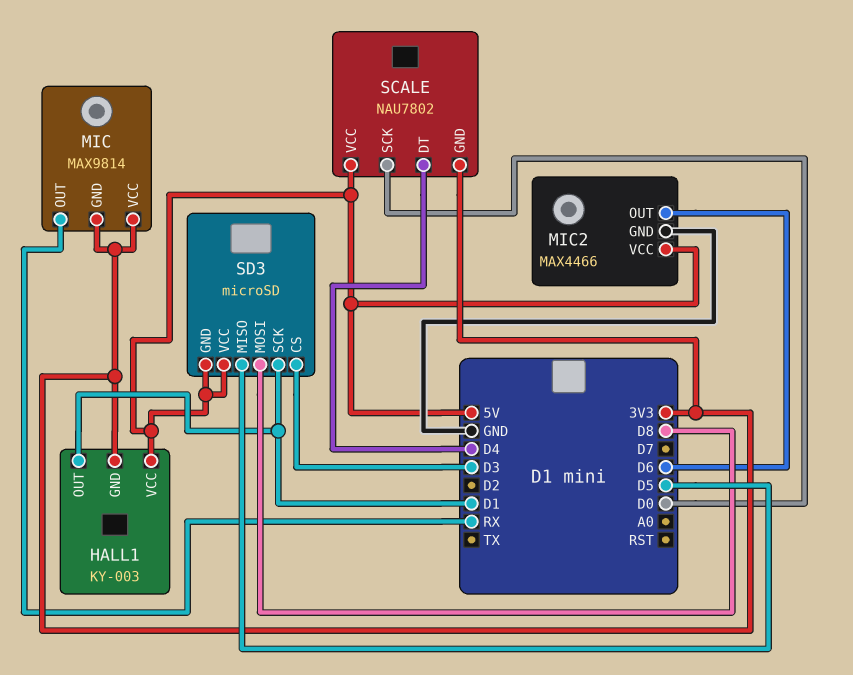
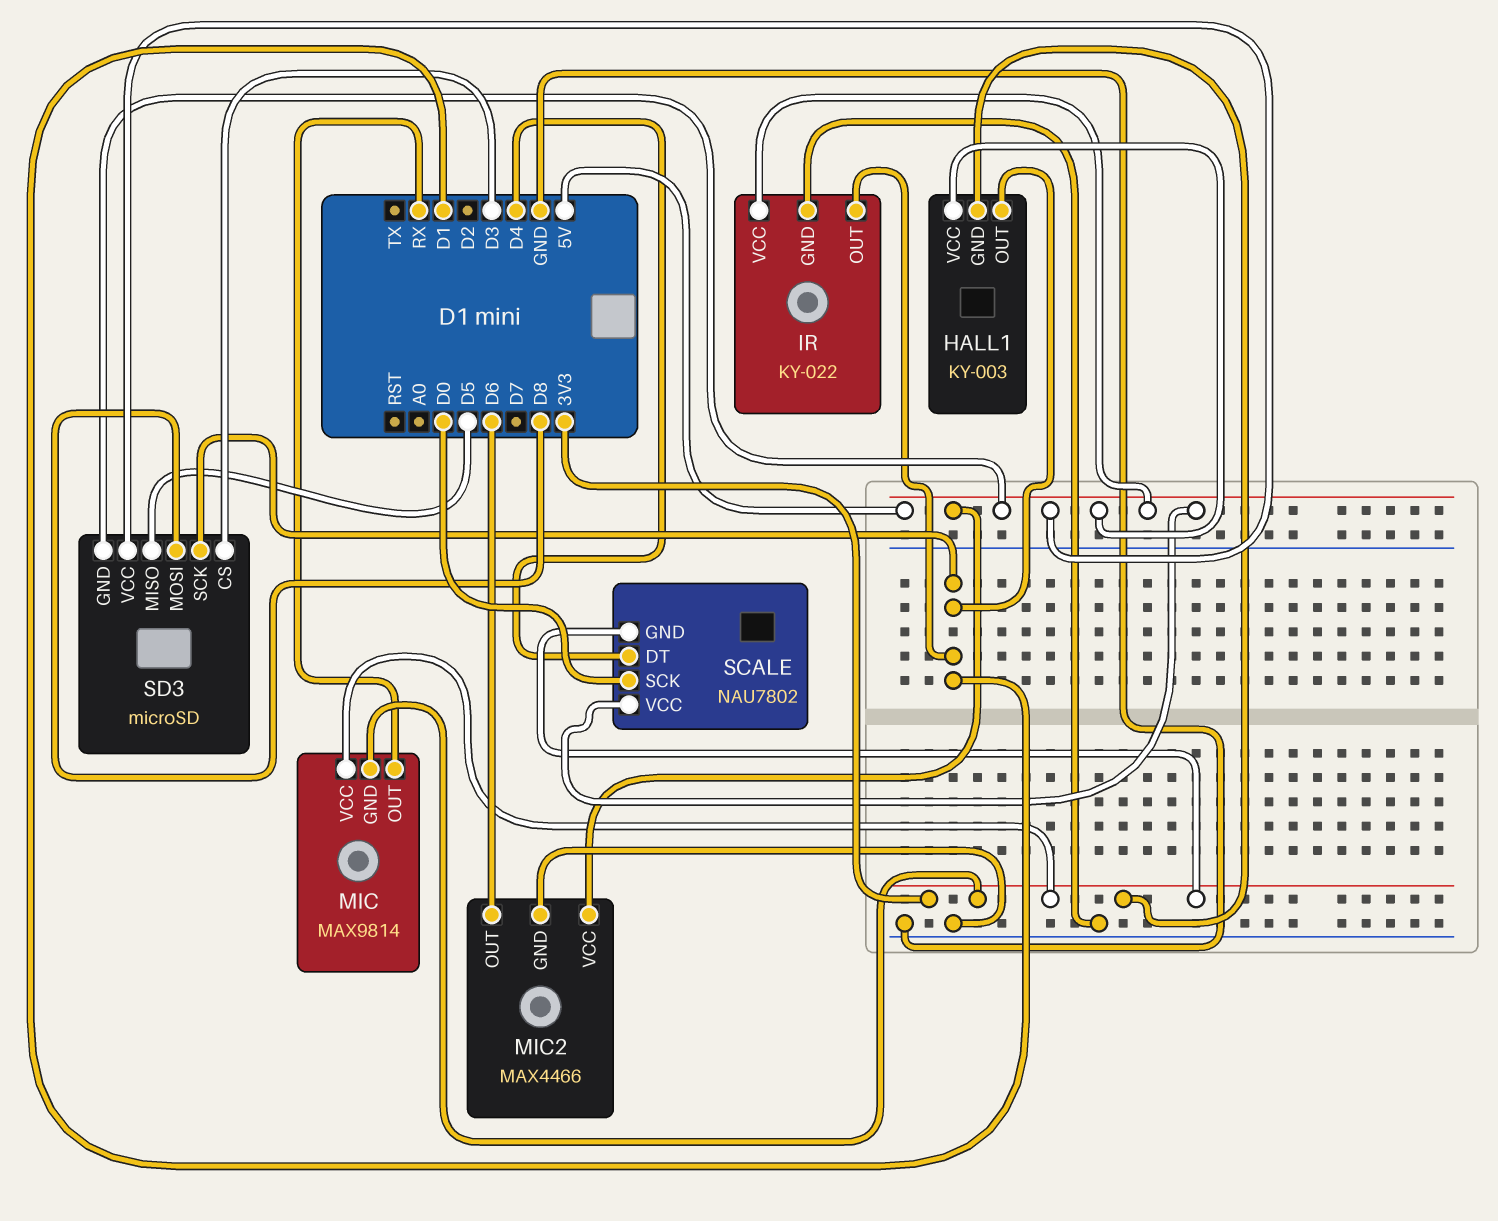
IR: none -> KY-022
IR pin GND: none -> GND
IR pin OUT: none -> D1
IR pin VCC: none -> 5V

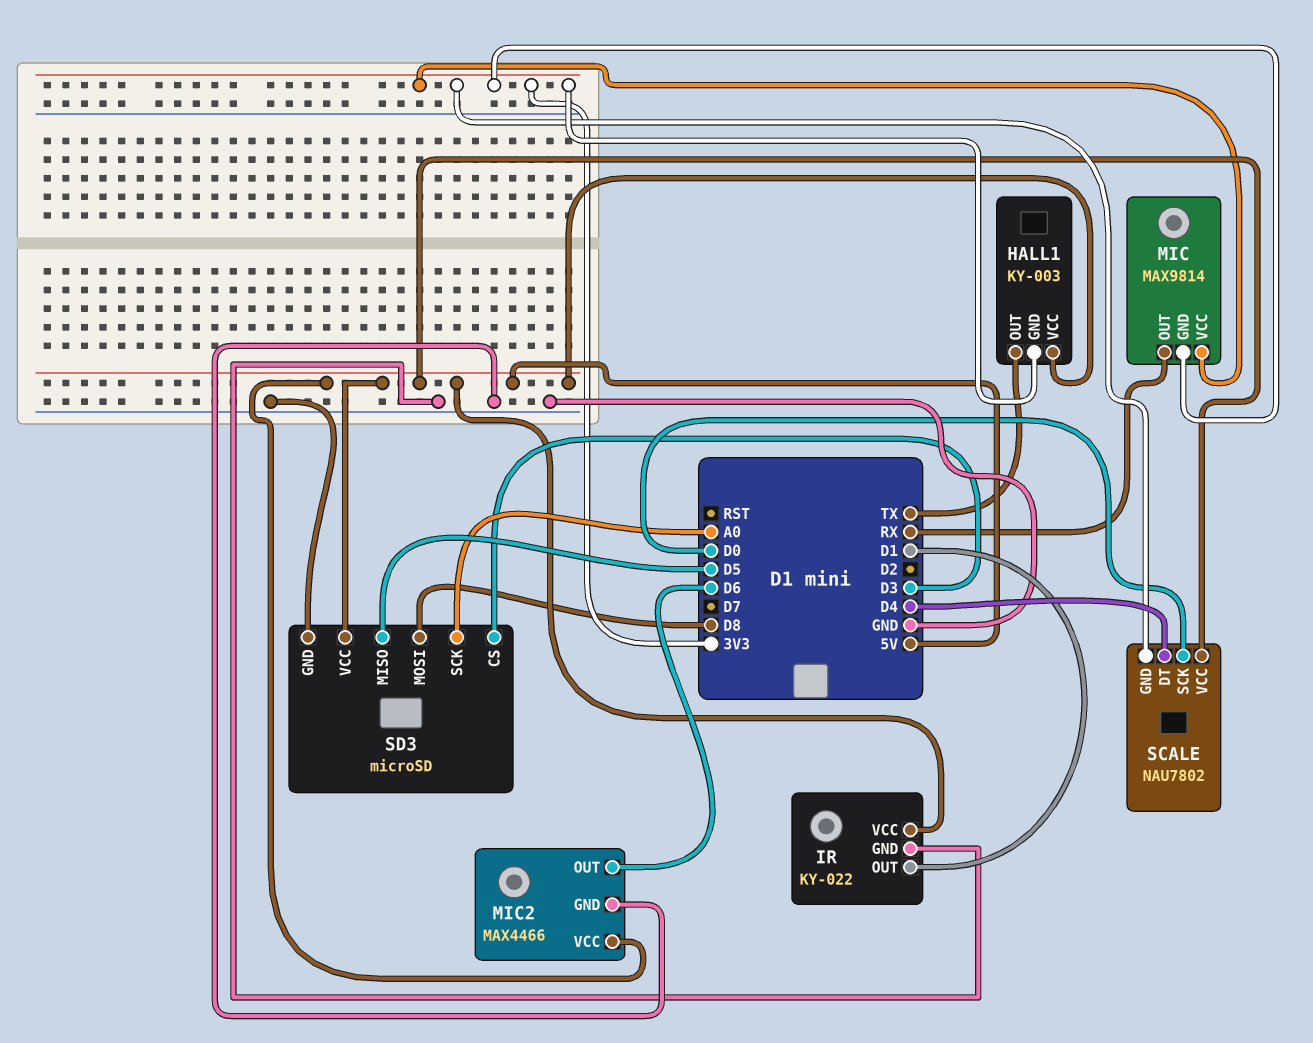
HALL1 pin OUT: D1 -> TX
SD3 pin GND: 5V -> GND
SD3 pin SCK: D1 -> A0

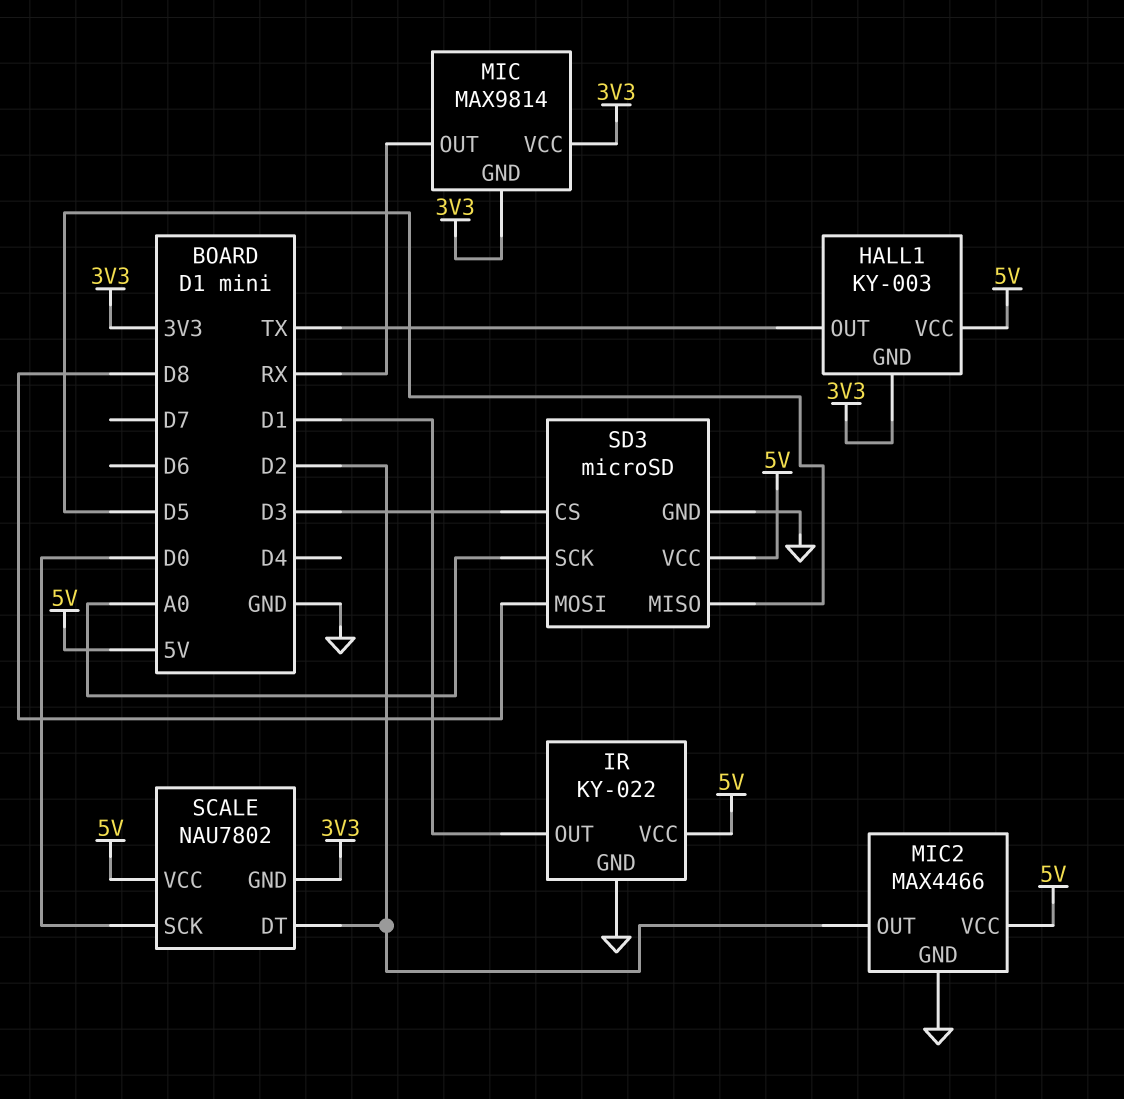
MIC2 pin OUT: D6 -> D2
SCALE pin DT: D4 -> D2

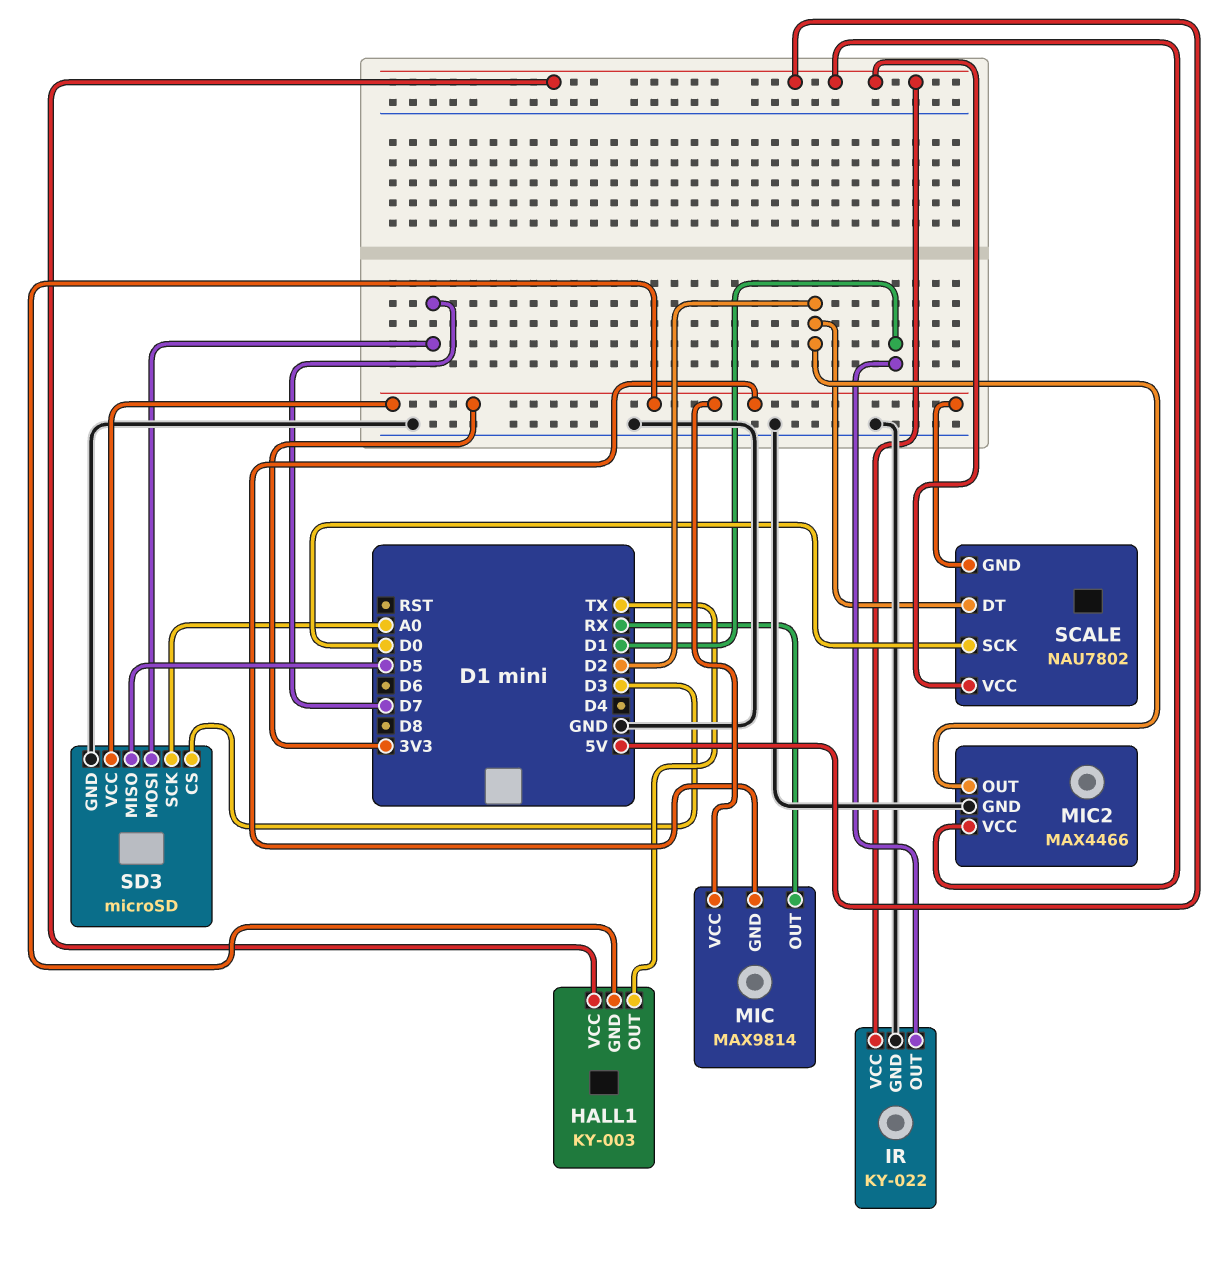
SD3 pin MOSI: D8 -> D7
SD3 pin VCC: 5V -> 3V3

